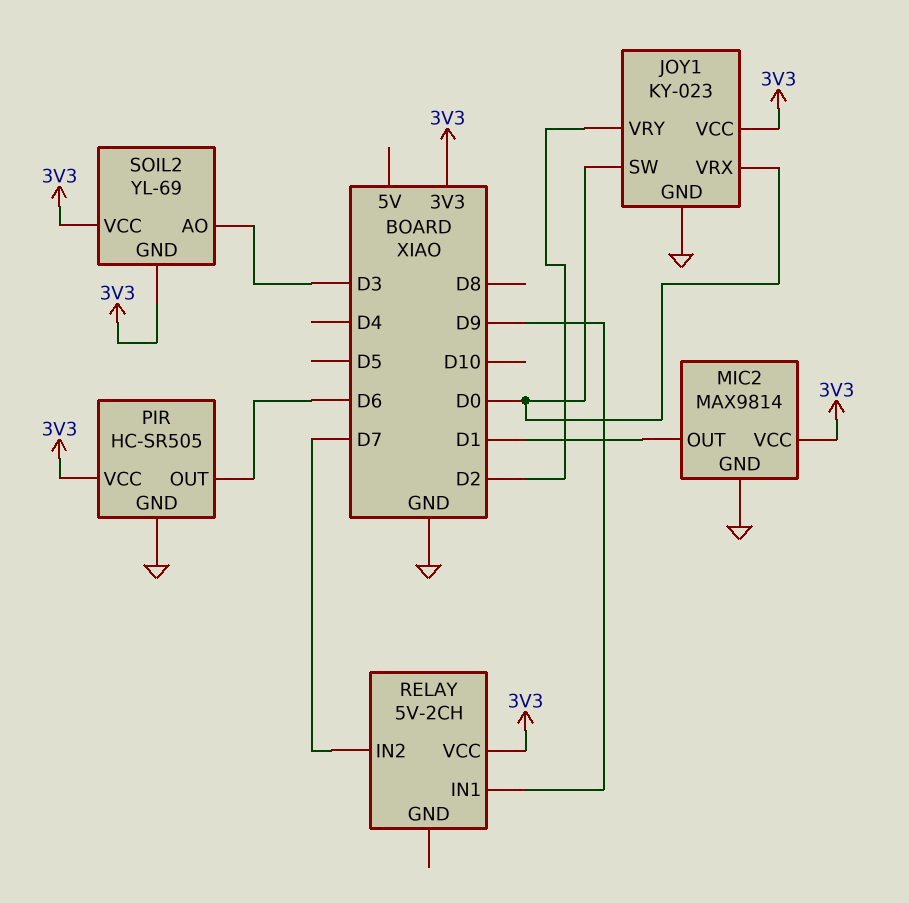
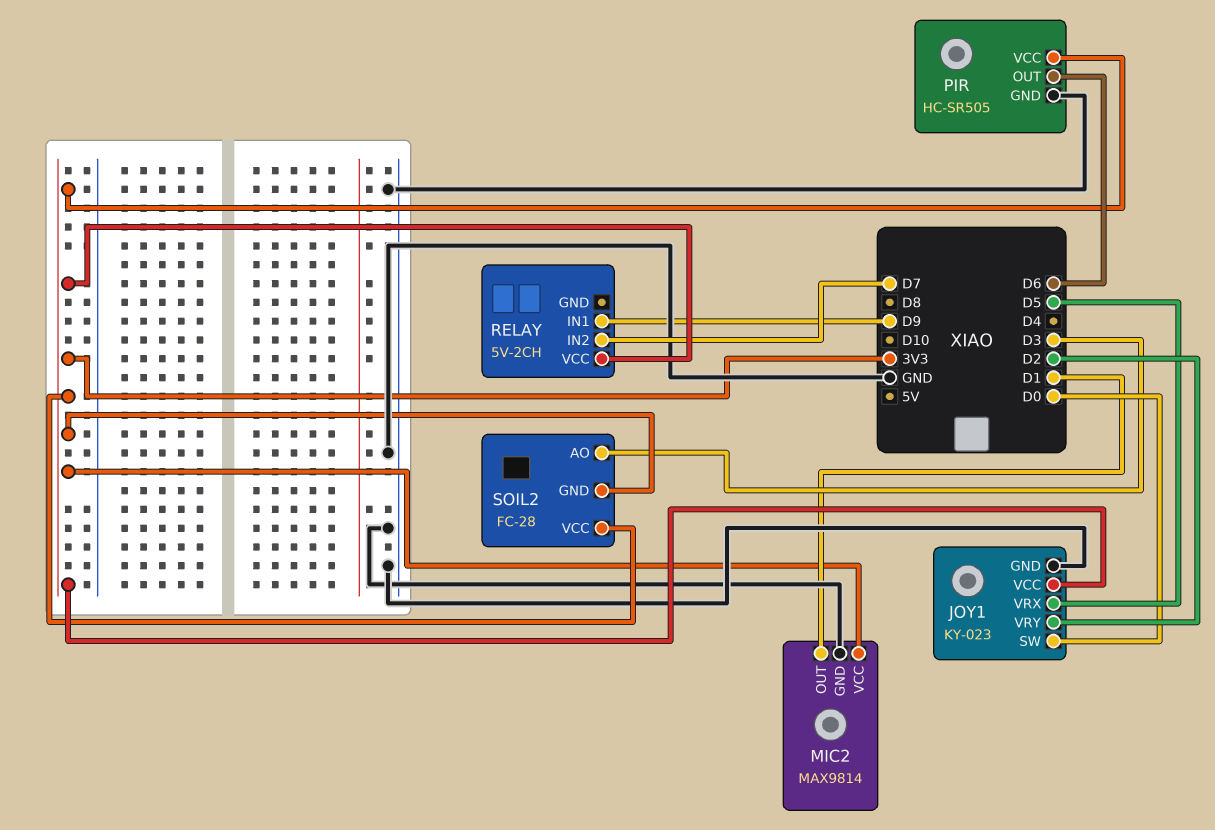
JOY1 pin VRX: D0 -> D5
SOIL2: YL-69 -> FC-28

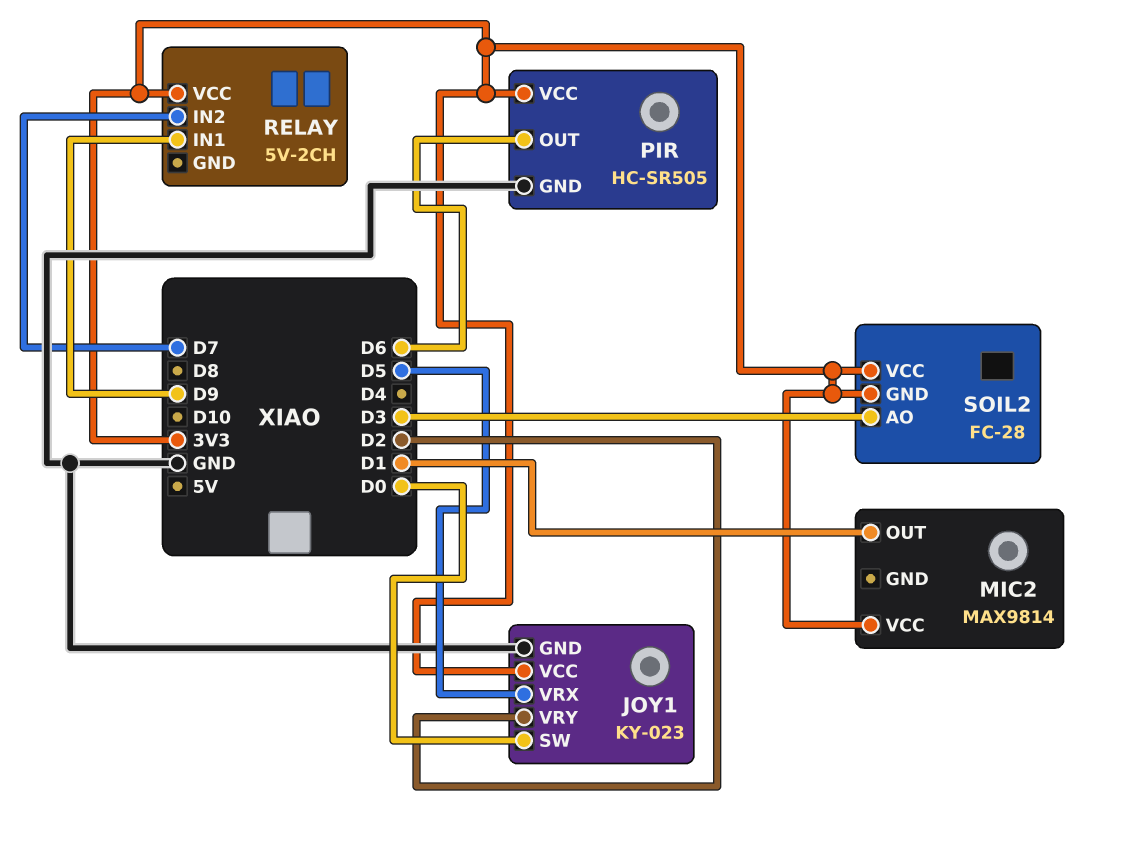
MIC2 pin GND: GND -> none

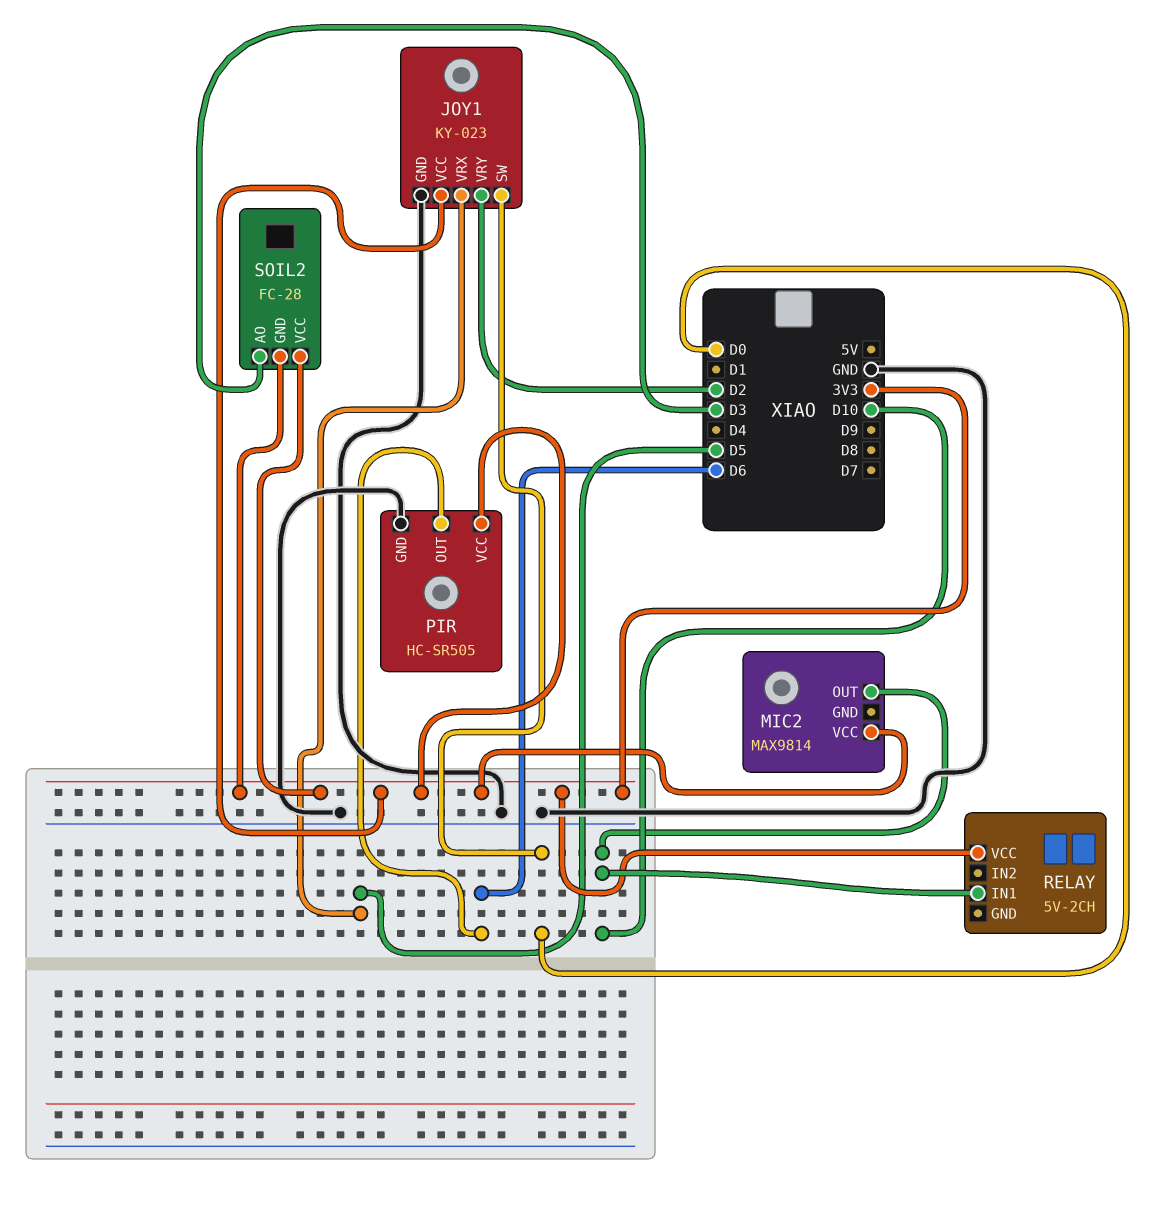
MIC2 pin OUT: D1 -> D10
RELAY pin IN1: D9 -> D10
RELAY pin IN2: D7 -> none

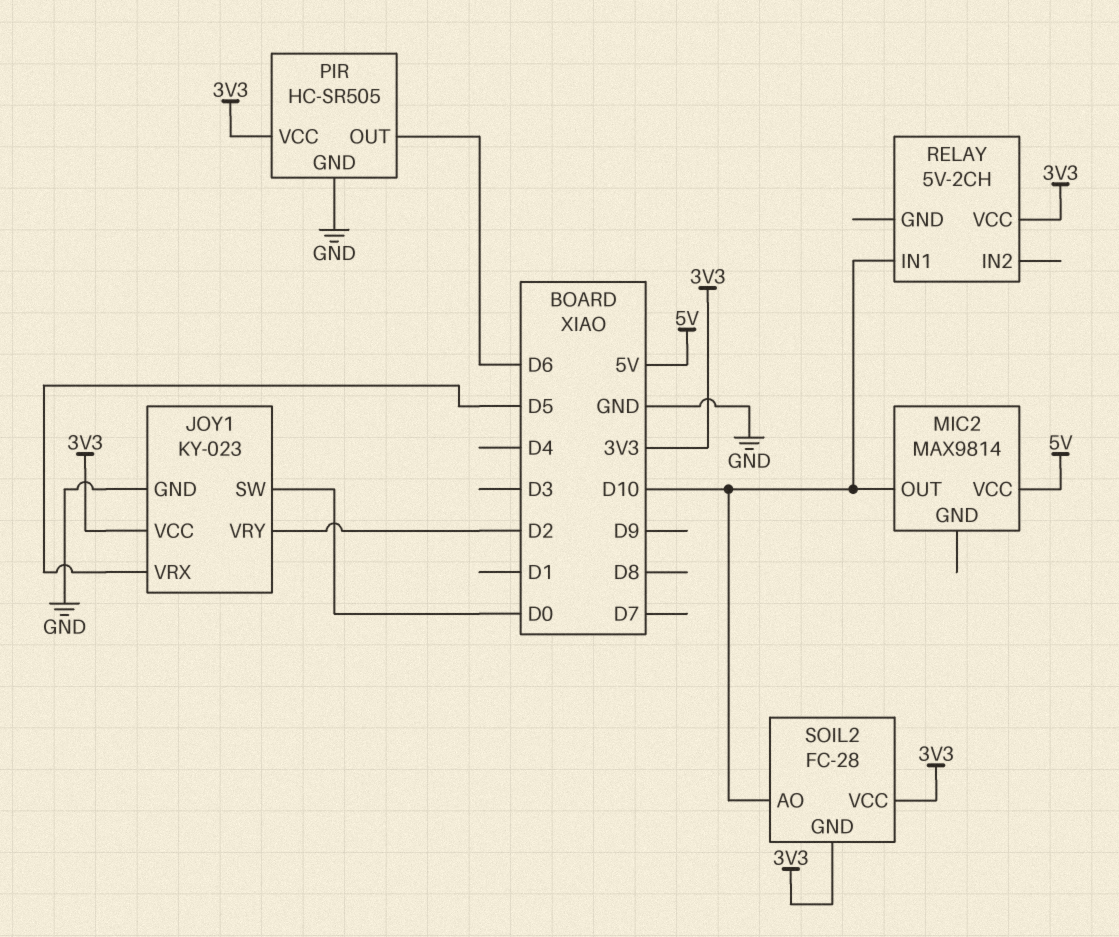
MIC2 pin VCC: 3V3 -> 5V
SOIL2 pin AO: D3 -> D10

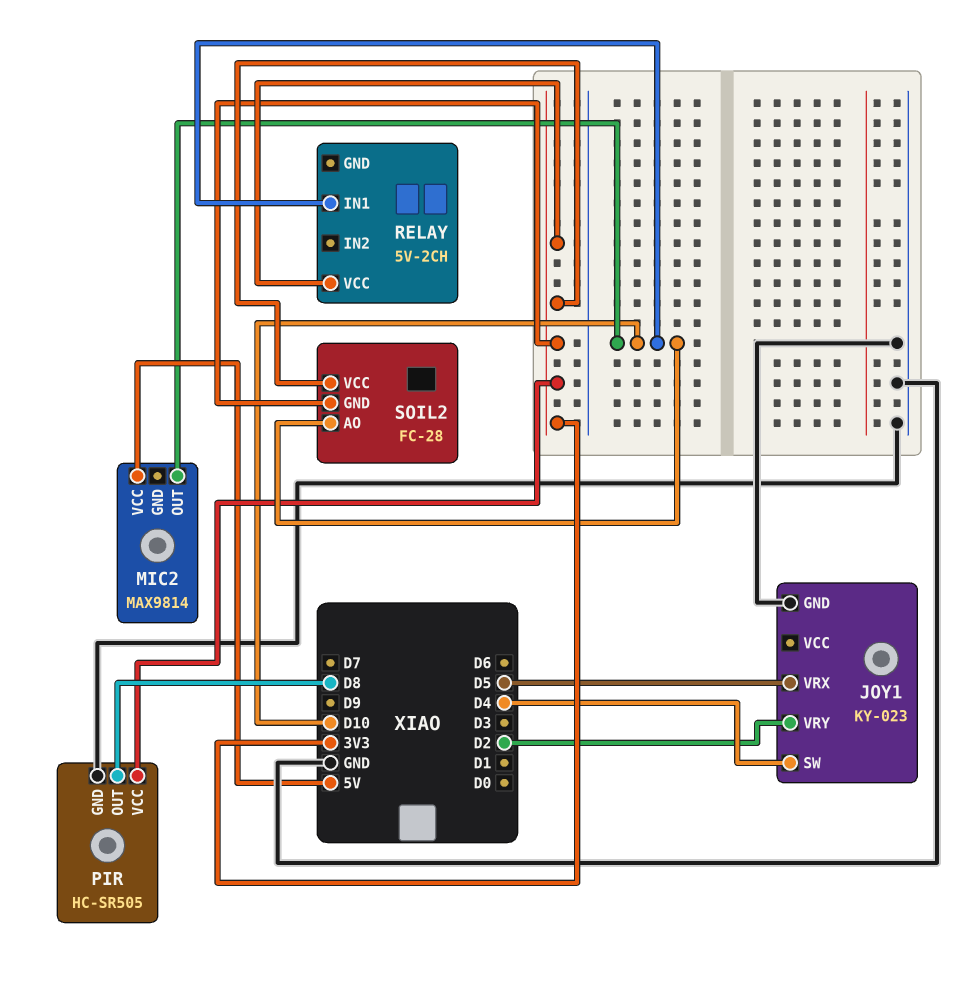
JOY1 pin SW: D0 -> D4
JOY1 pin VCC: 3V3 -> none
PIR pin OUT: D6 -> D8

